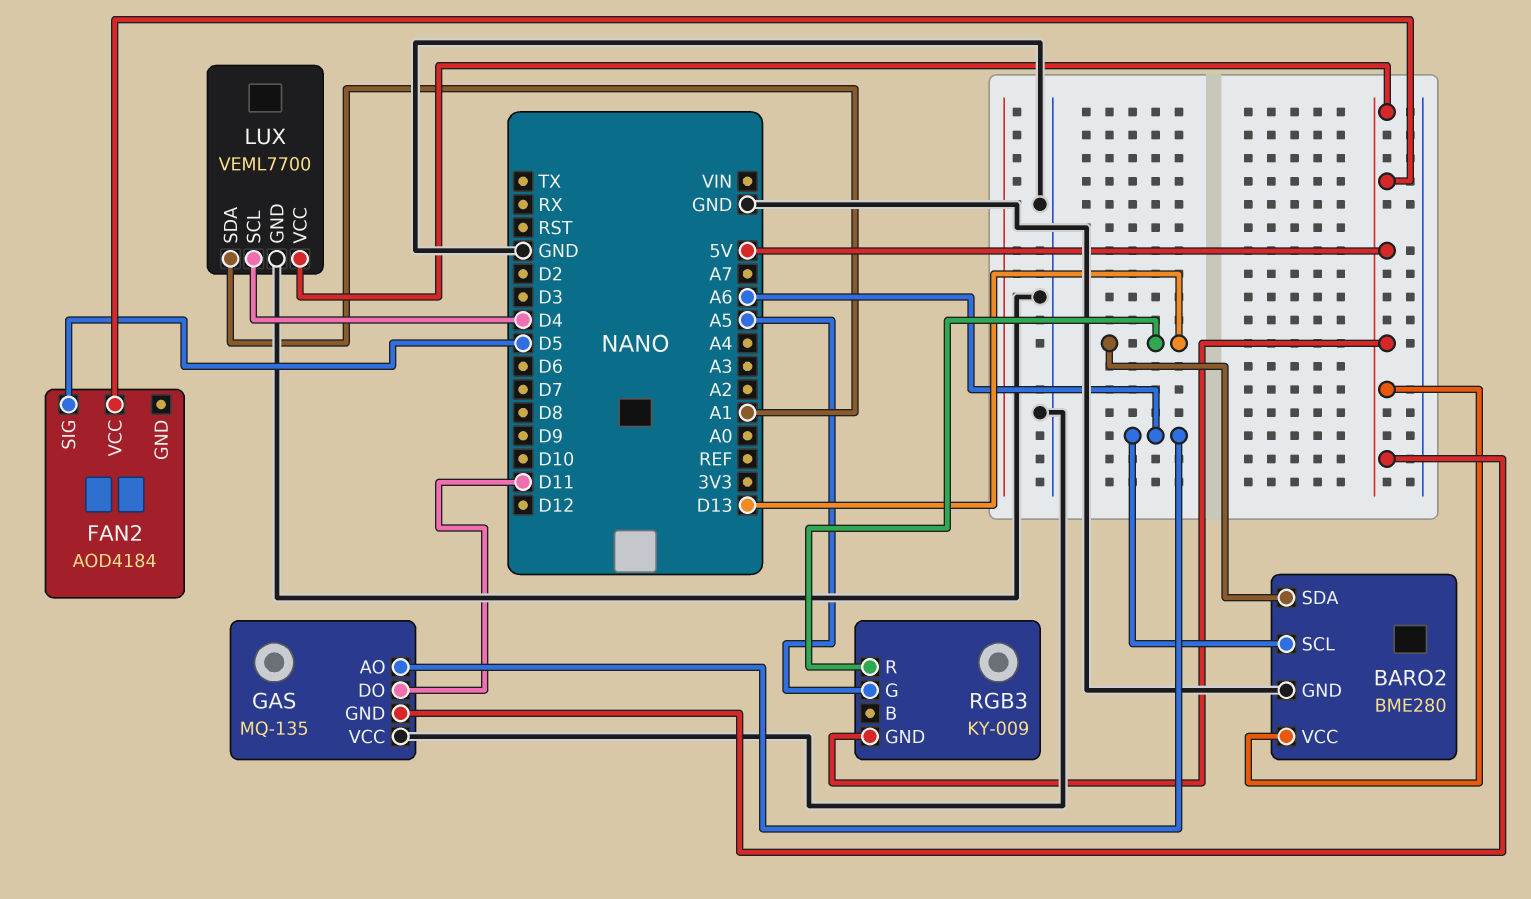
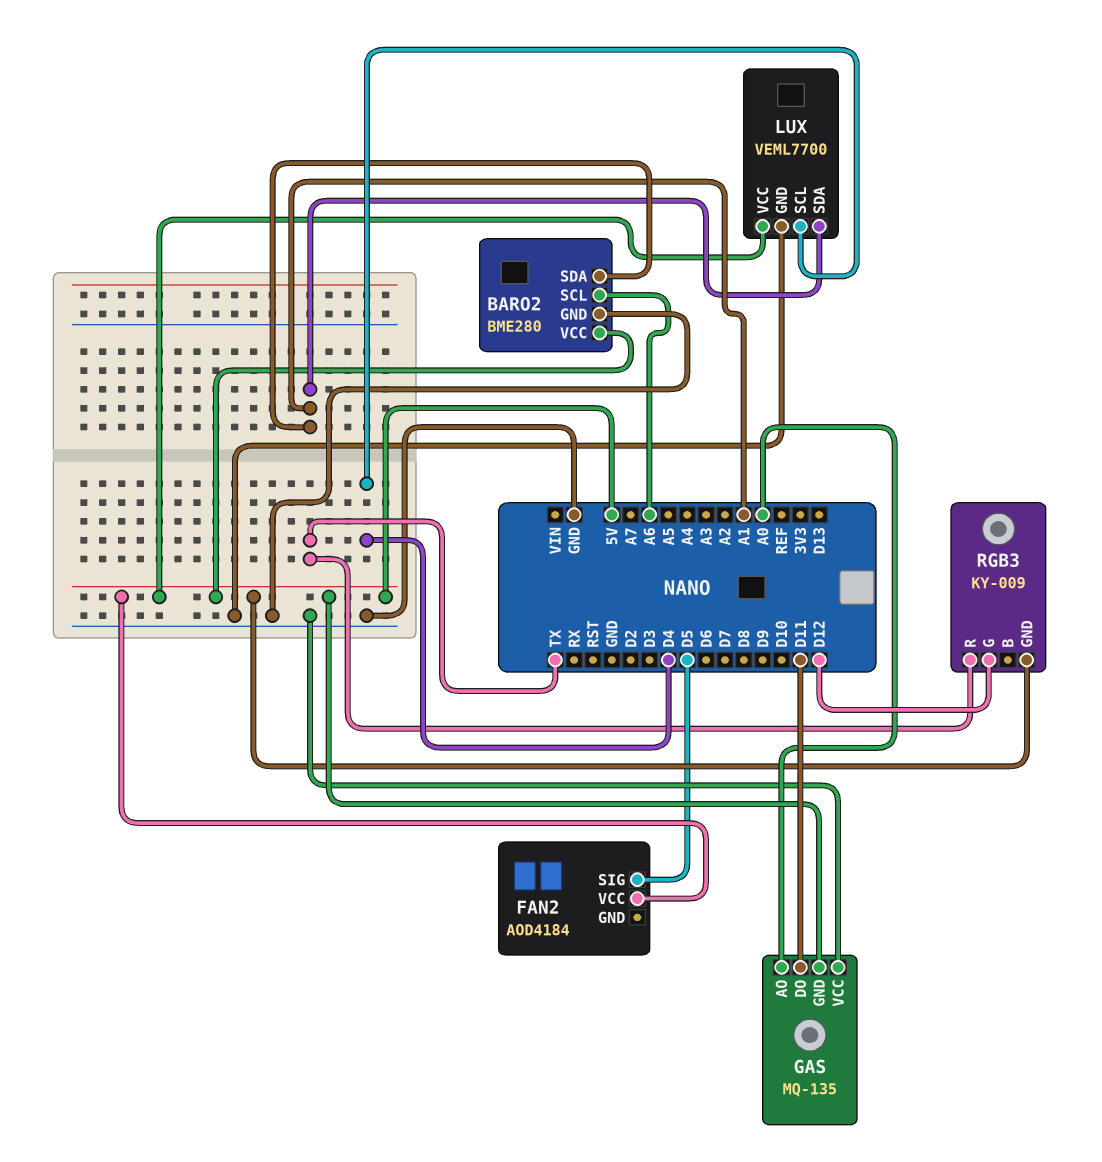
BARO2 pin SDA: D13 -> A1
GAS pin AO: A6 -> A0
RGB3 pin G: A5 -> D12
RGB3 pin R: D13 -> TX

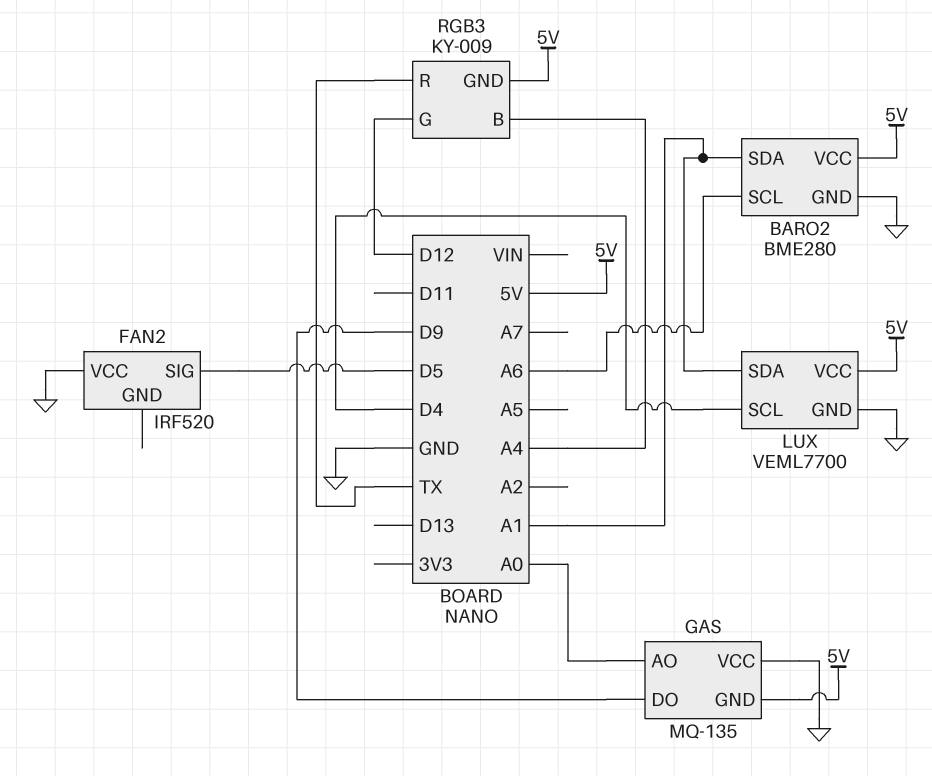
FAN2: AOD4184 -> IRF520
FAN2 pin VCC: 5V -> GND
GAS pin DO: D11 -> D9
RGB3 pin B: none -> A4

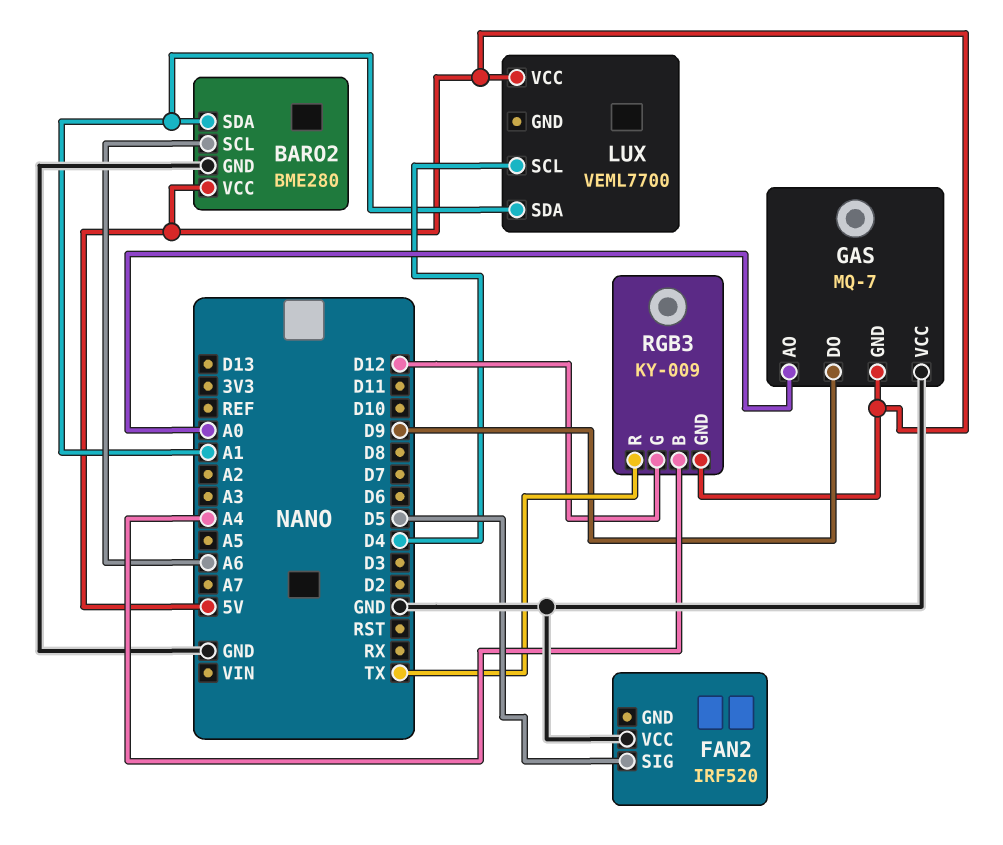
GAS: MQ-135 -> MQ-7
LUX pin GND: GND -> none

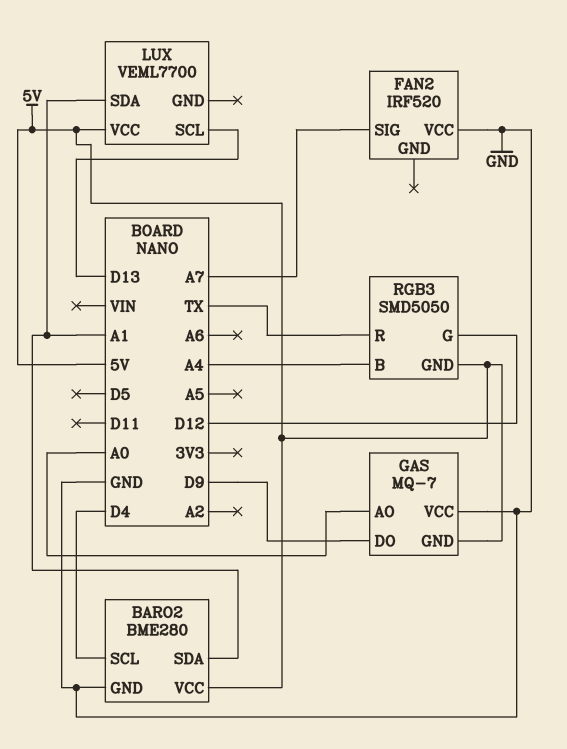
BARO2 pin SCL: A6 -> D4
FAN2 pin SIG: D5 -> A7
LUX pin SCL: D4 -> D13
RGB3: KY-009 -> SMD5050

